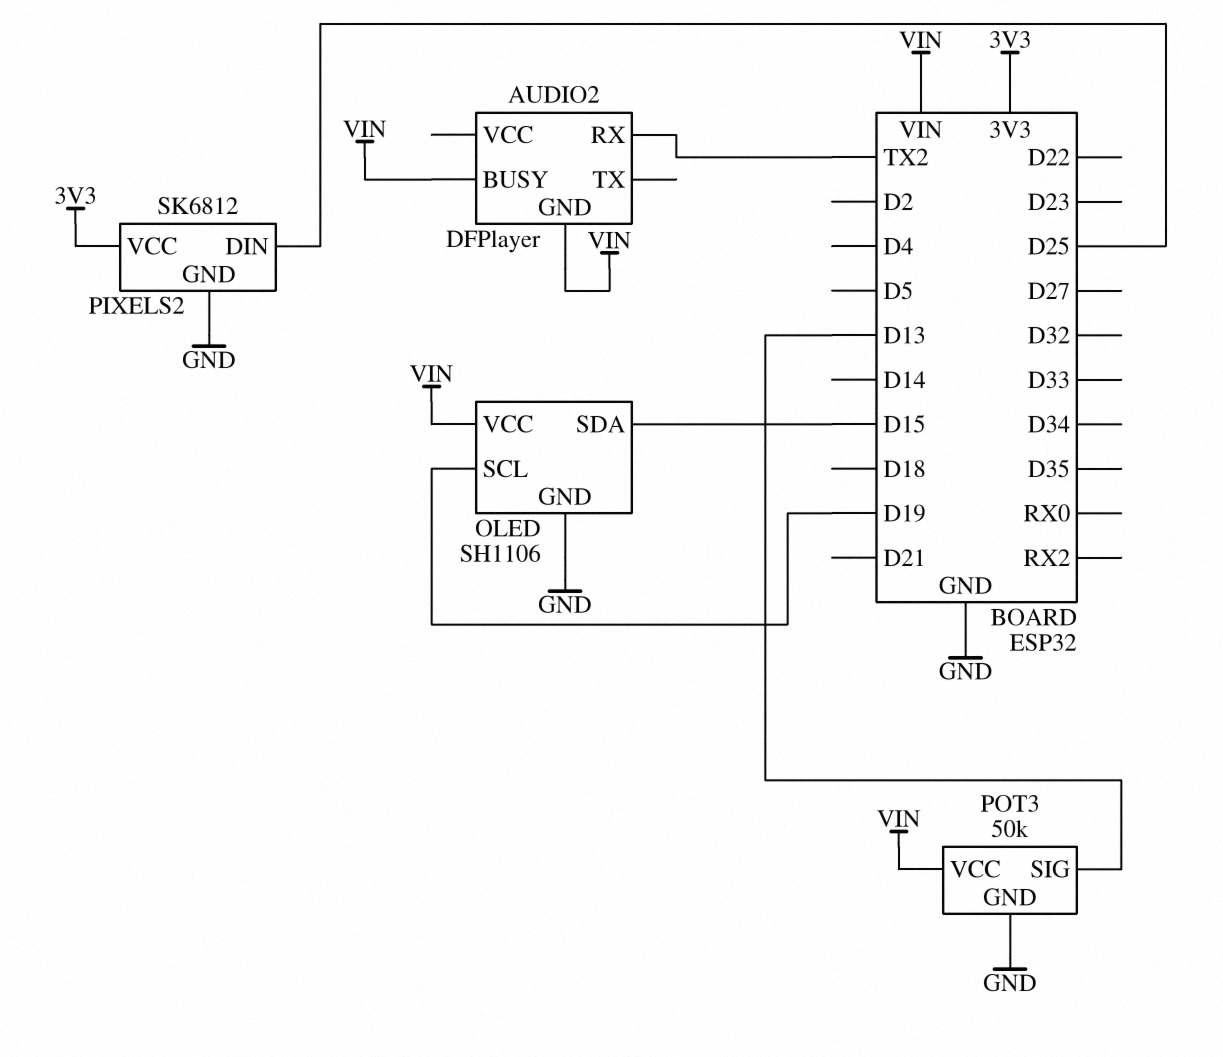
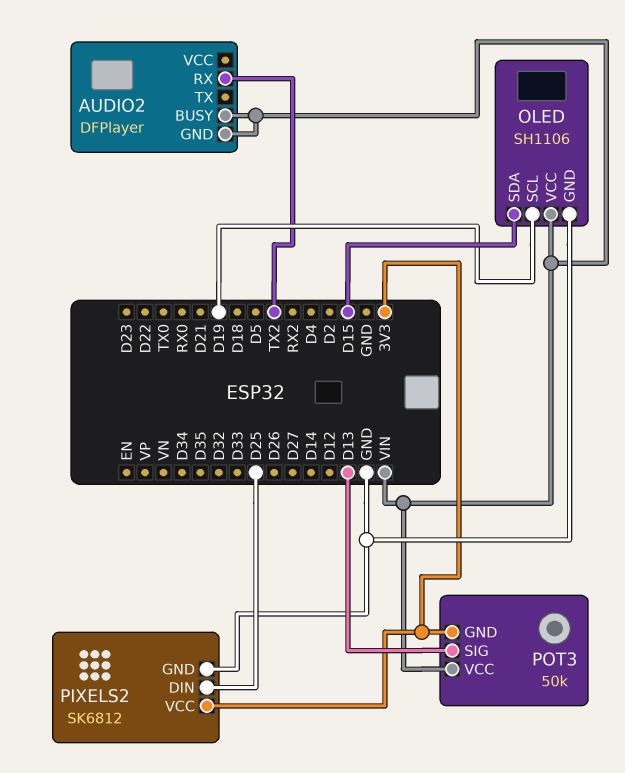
POT3 pin GND: GND -> 3V3

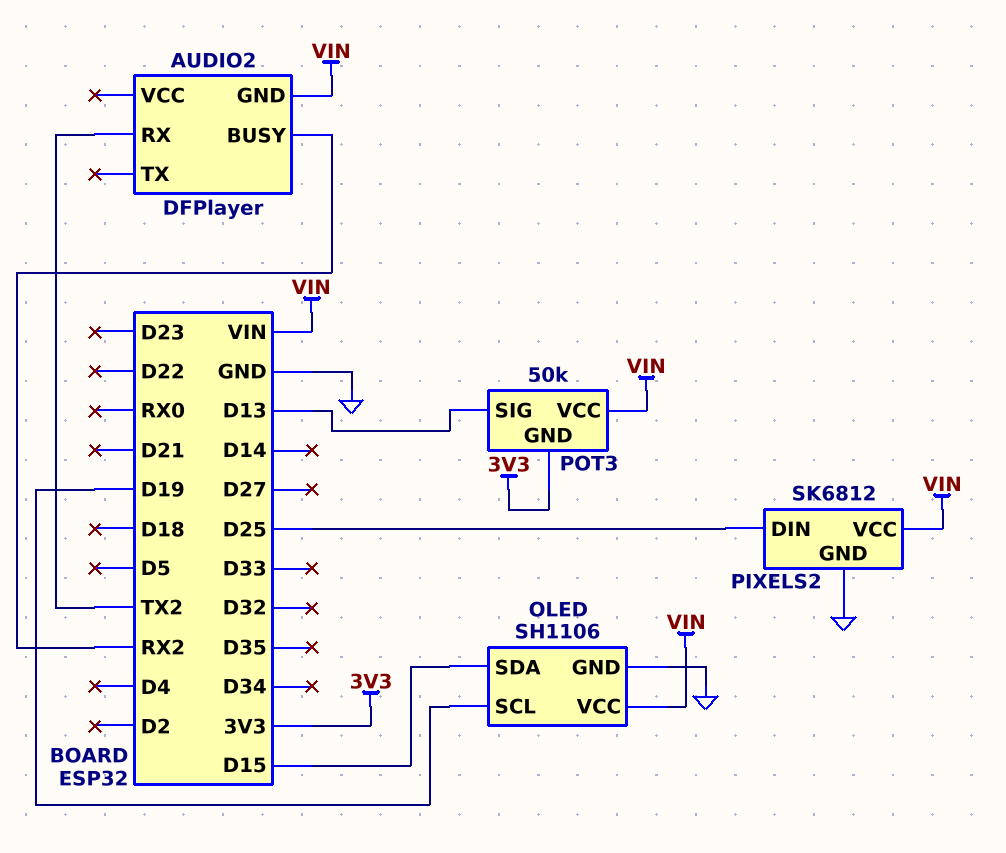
AUDIO2 pin BUSY: VIN -> RX2
PIXELS2 pin VCC: 3V3 -> VIN

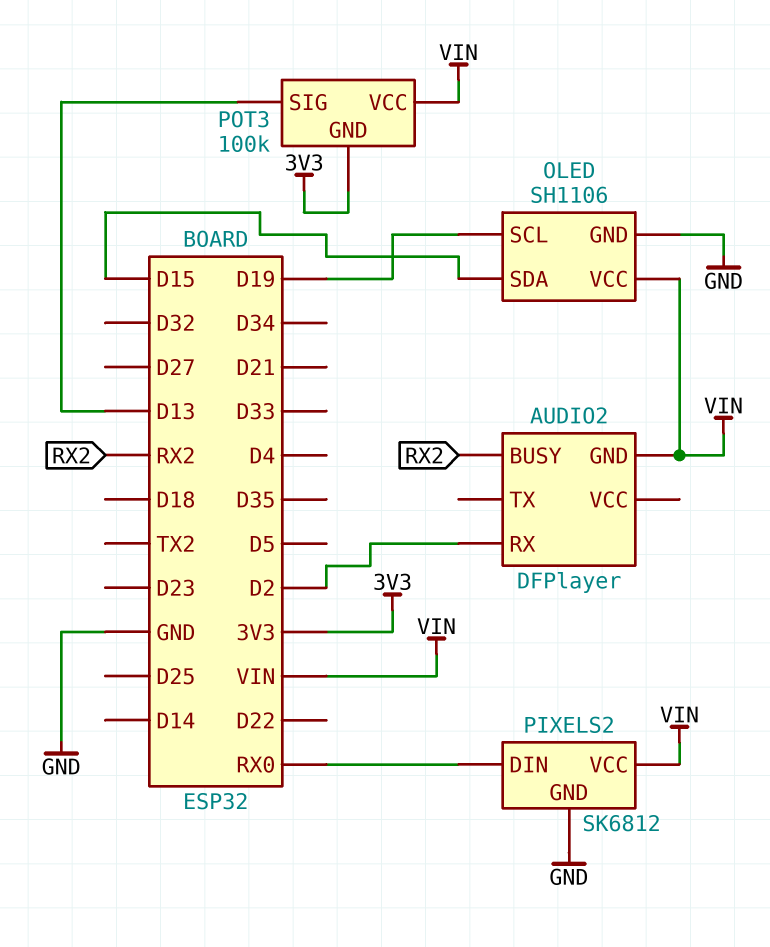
AUDIO2 pin RX: TX2 -> D2
PIXELS2 pin DIN: D25 -> RX0
POT3: 50k -> 100k

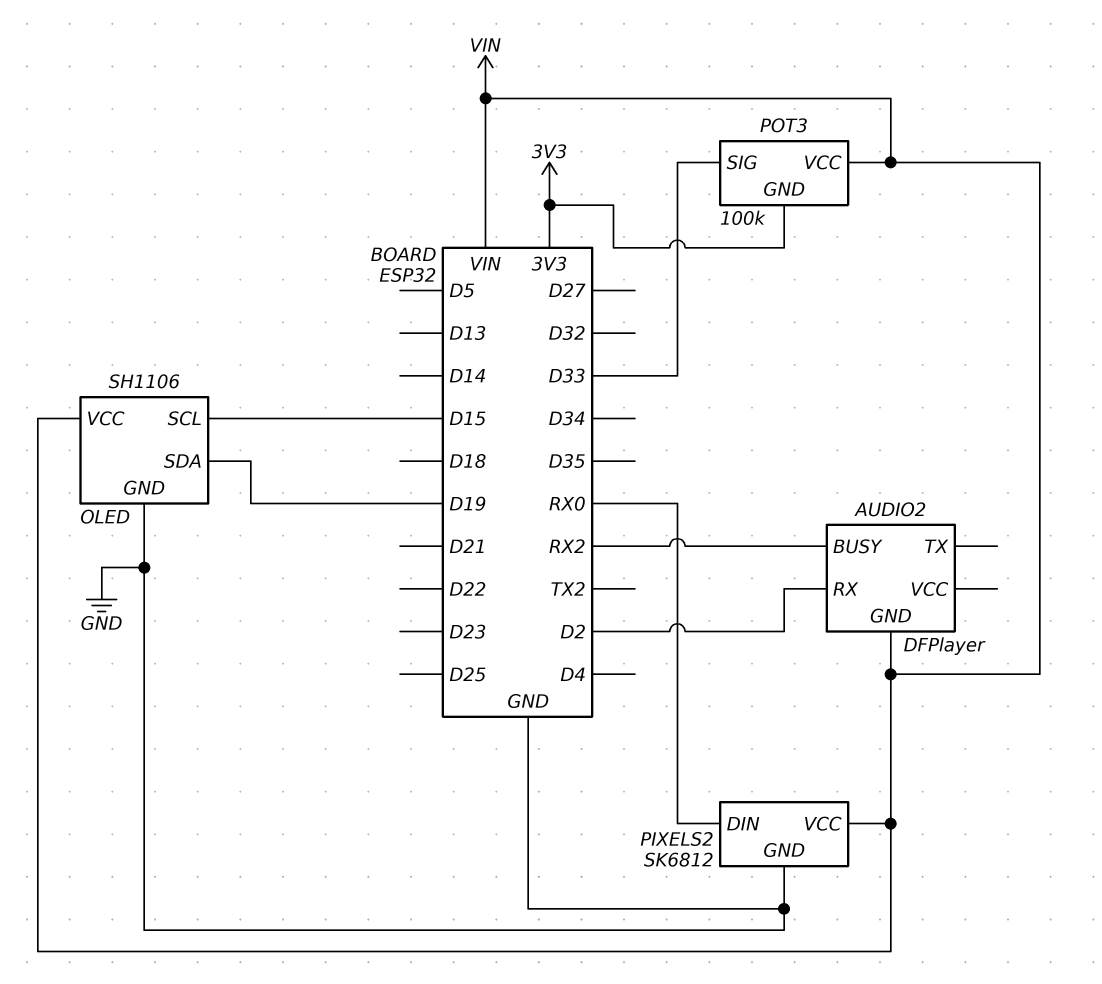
OLED pin SCL: D19 -> D15
OLED pin SDA: D15 -> D19
POT3 pin SIG: D13 -> D33

